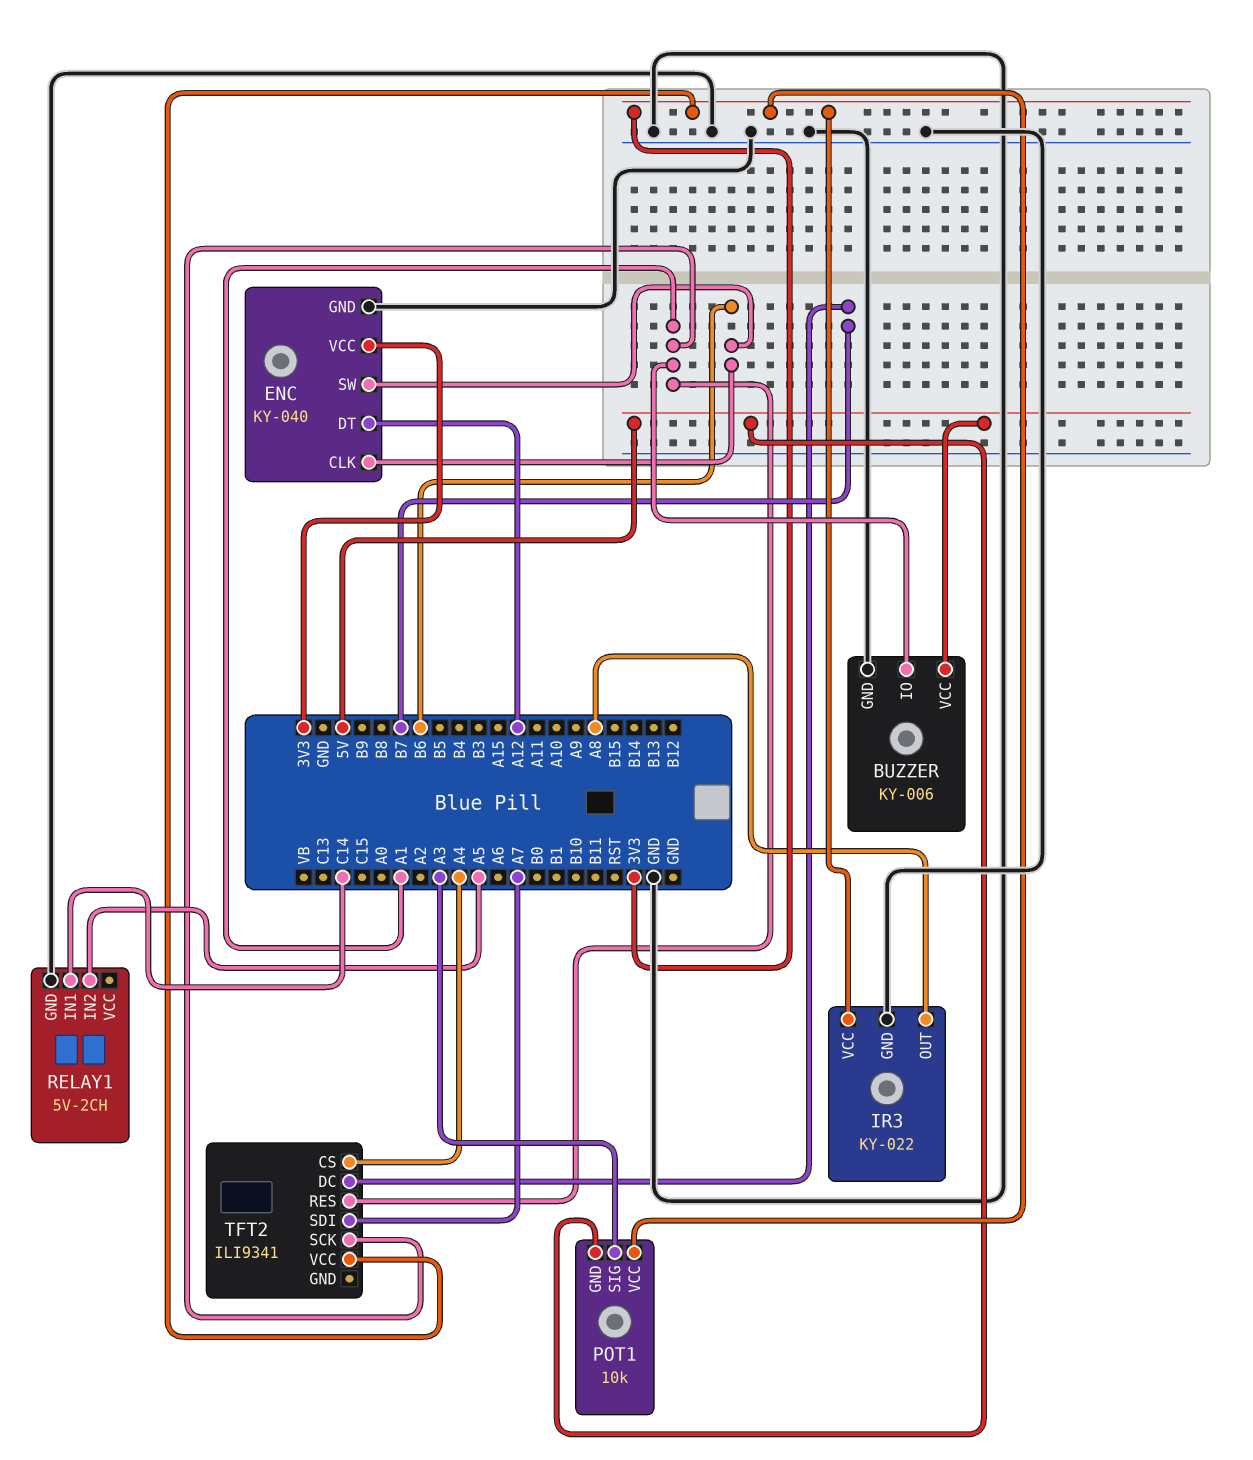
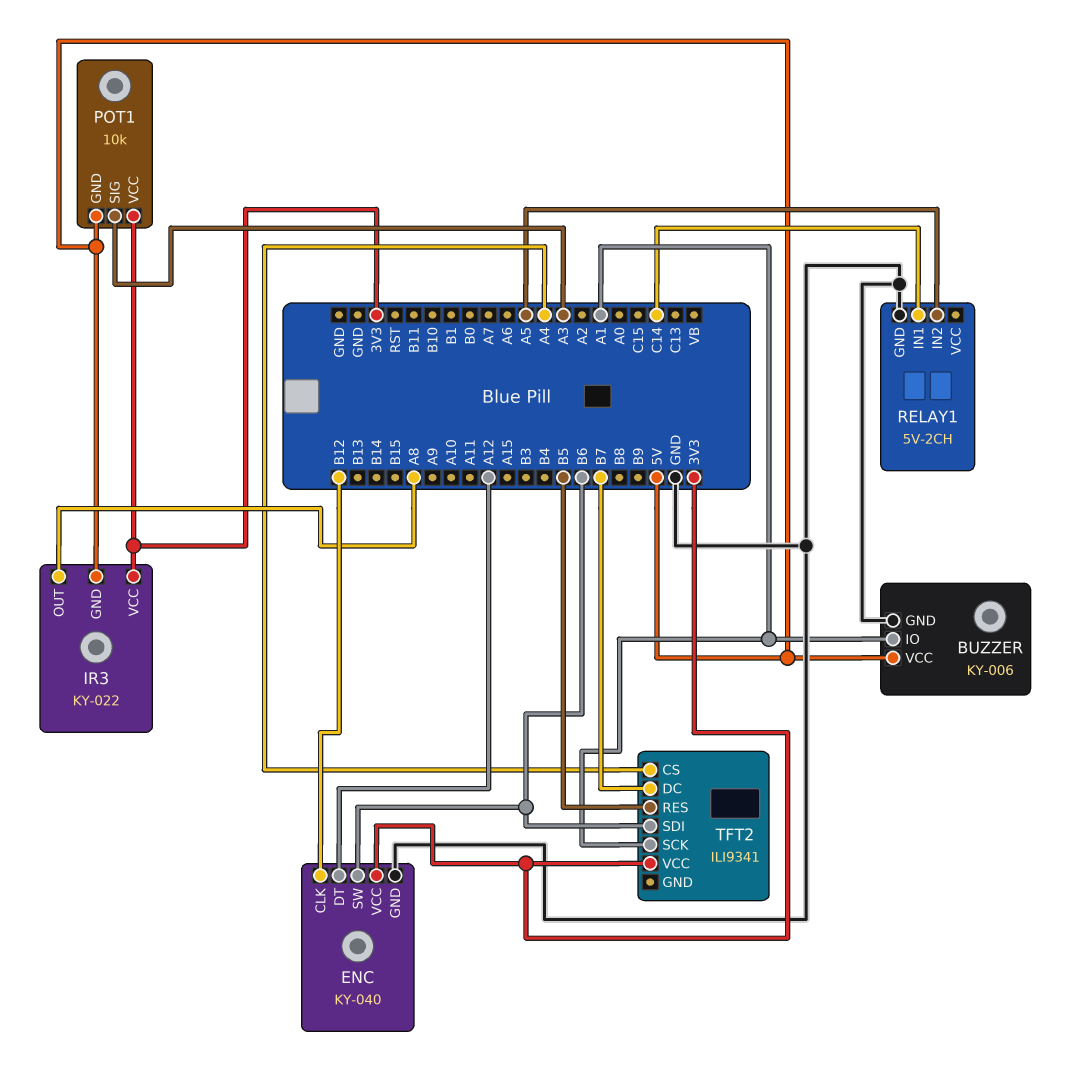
ENC pin CLK: B6 -> B12
IR3 pin GND: GND -> 5V
TFT2 pin RES: A1 -> B5
TFT2 pin SDI: A7 -> B6

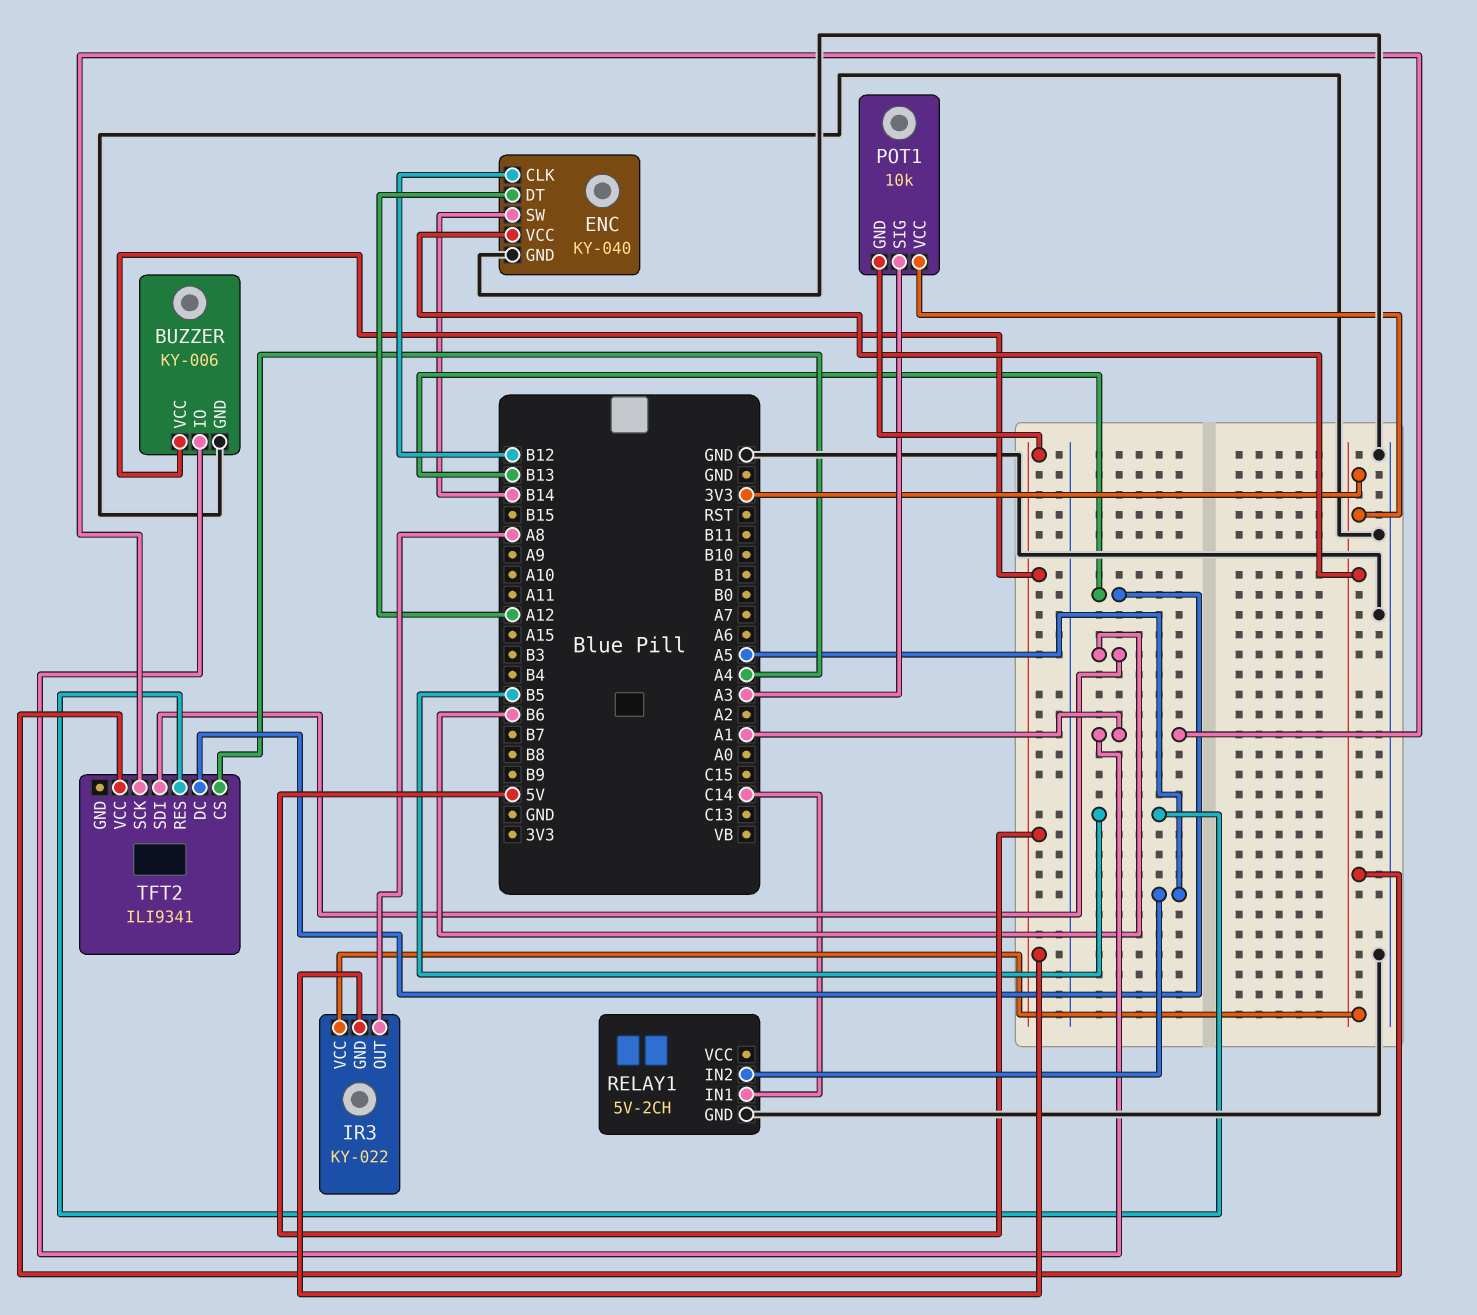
ENC pin SW: B6 -> B14
TFT2 pin DC: B7 -> B13

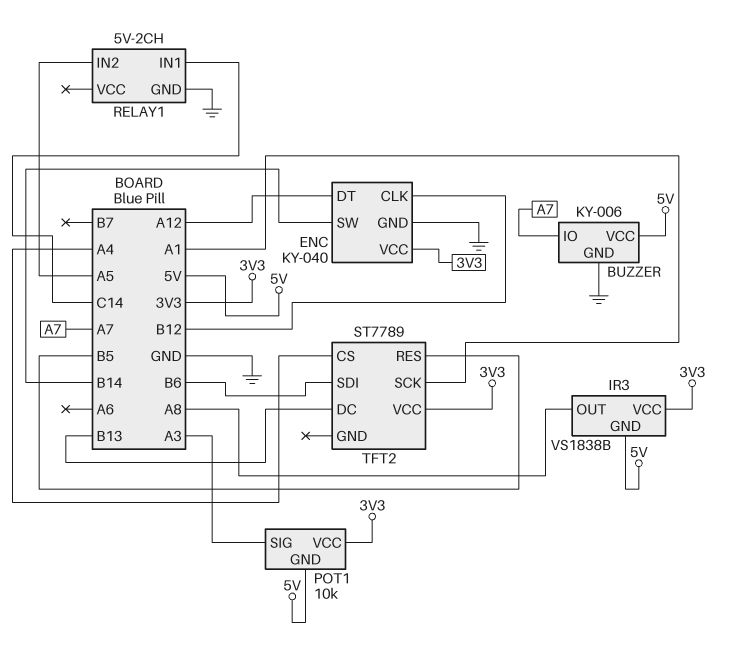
BUZZER pin IO: A1 -> A7
IR3: KY-022 -> VS1838B
TFT2: ILI9341 -> ST7789

